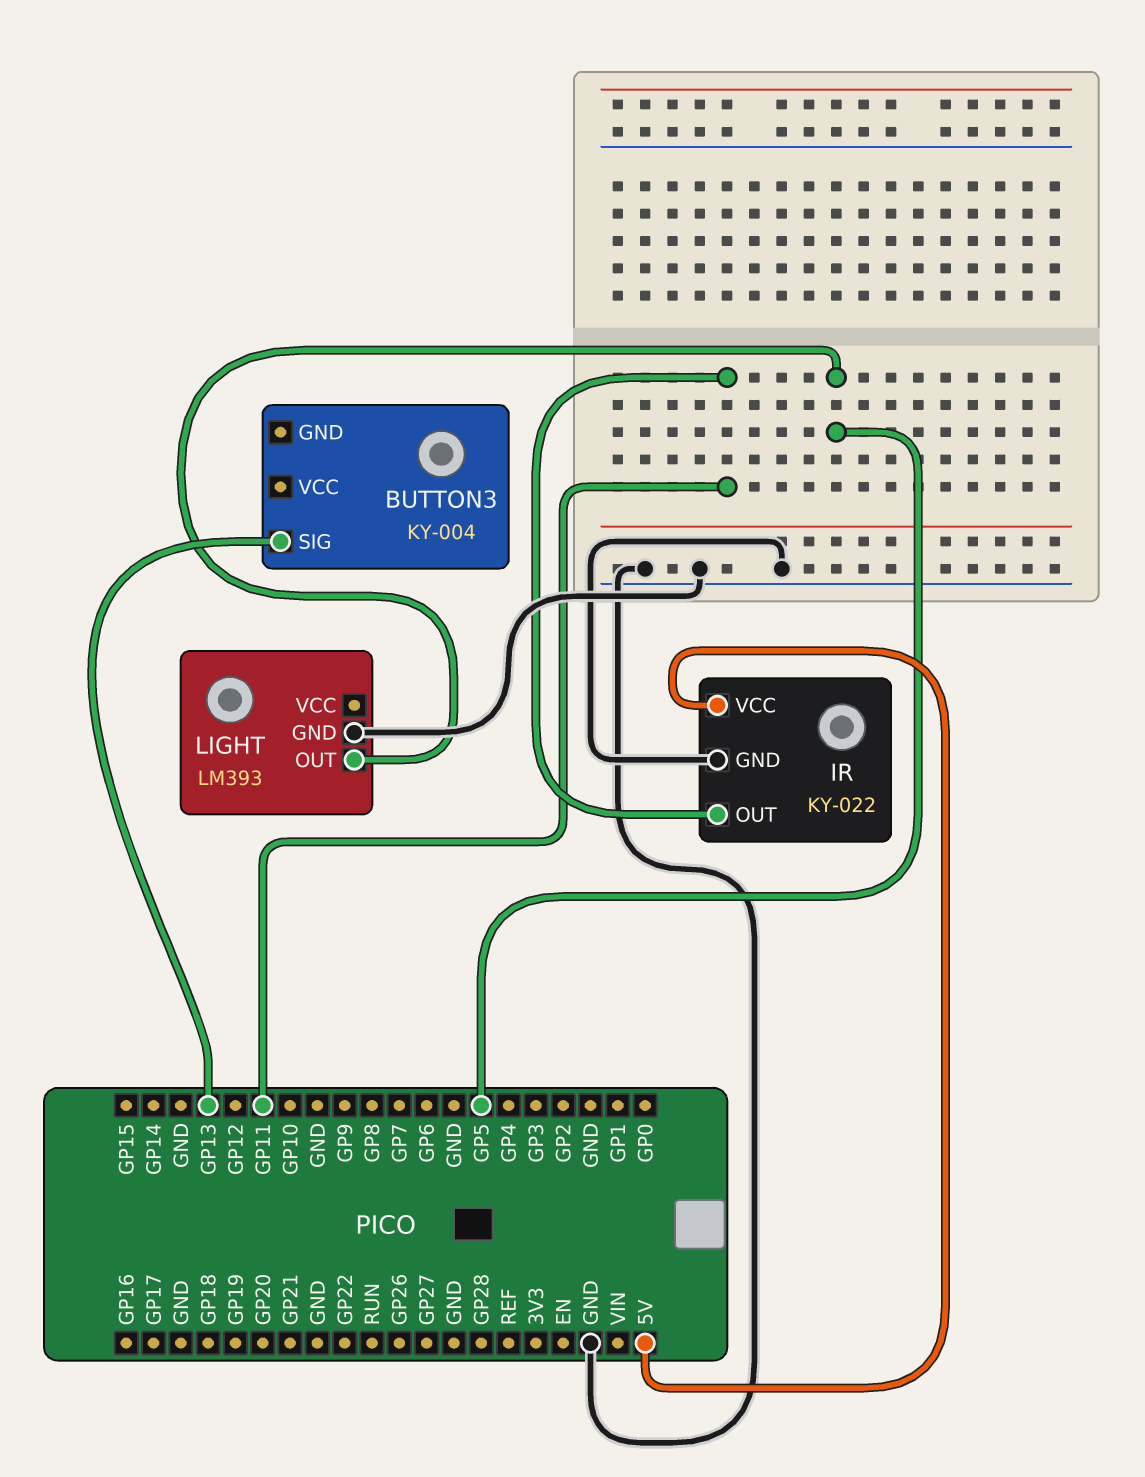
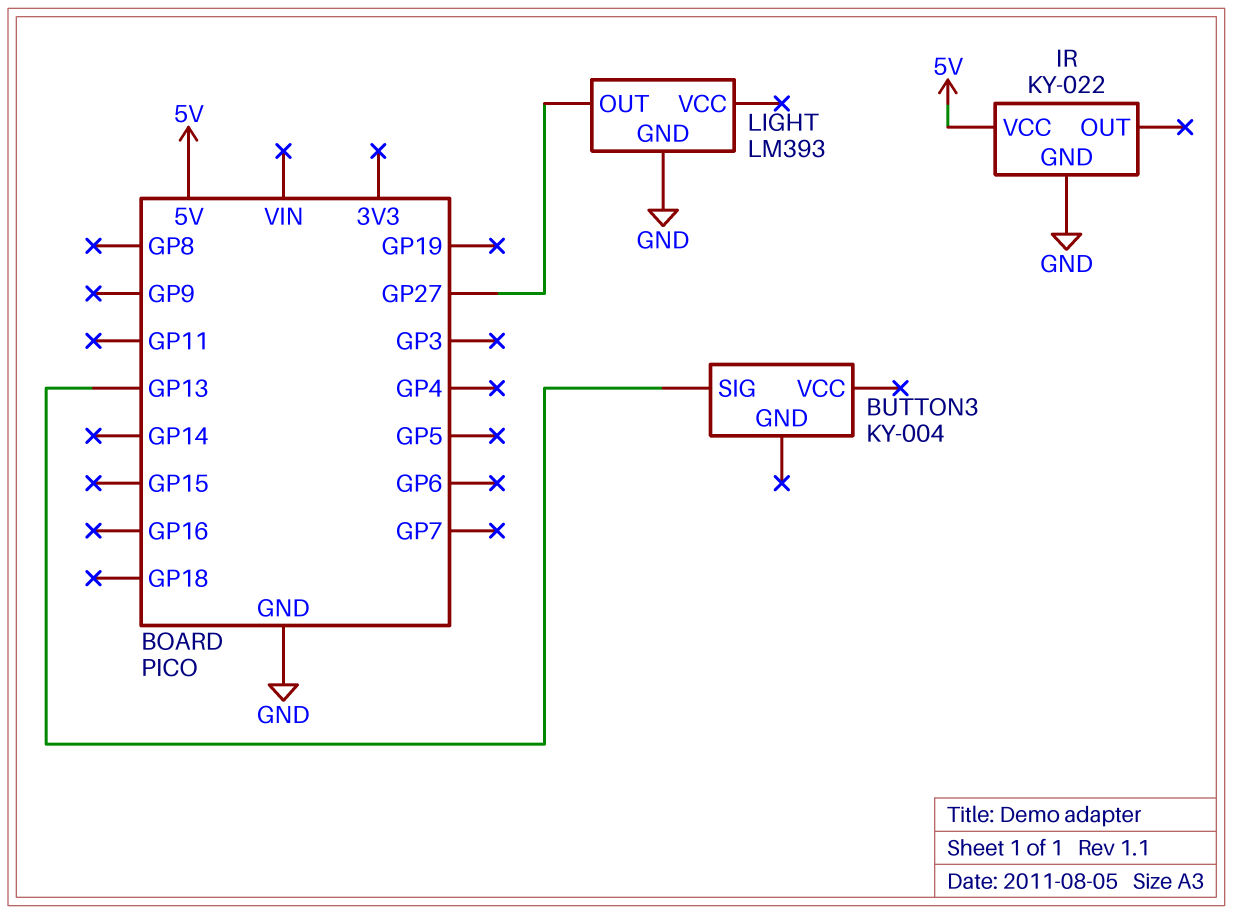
IR pin OUT: GP11 -> none
LIGHT pin OUT: GP5 -> GP27

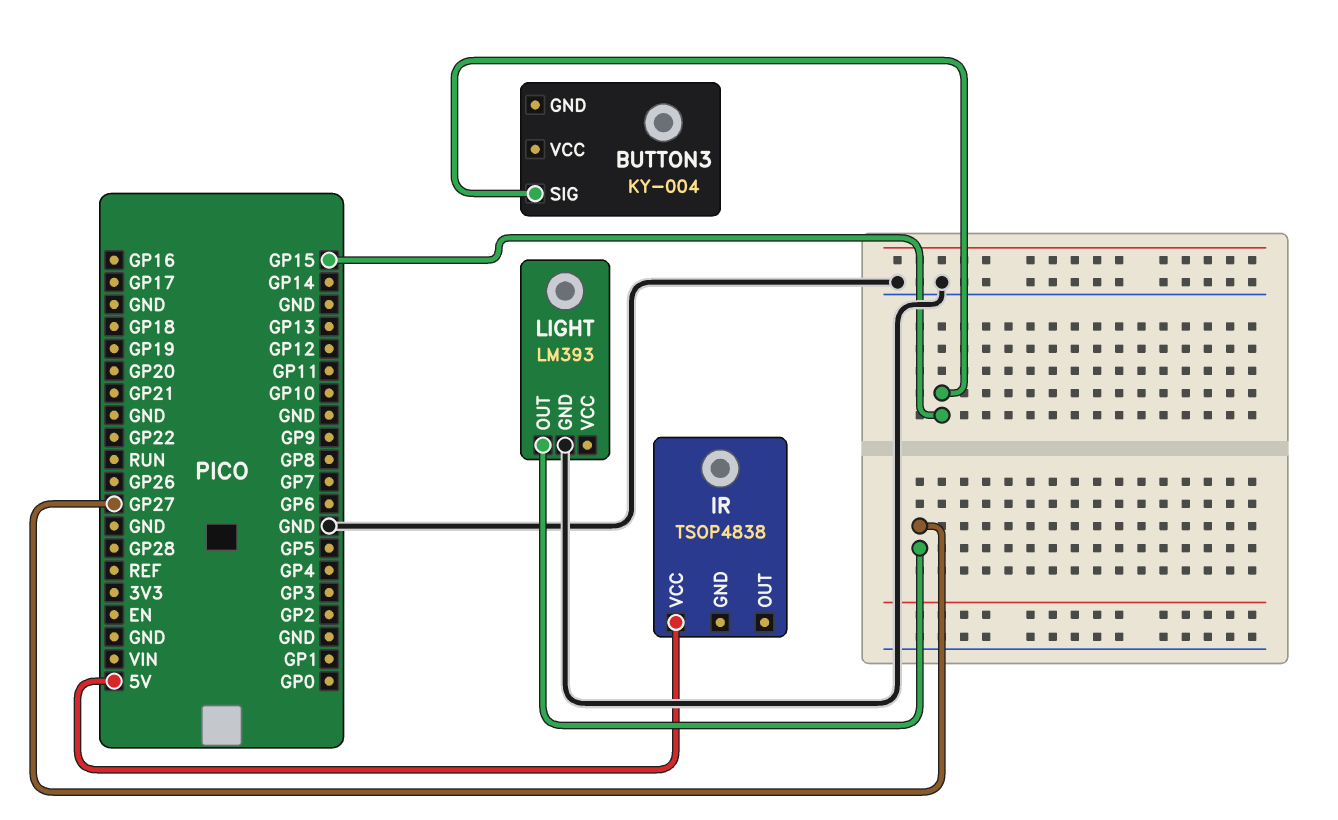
BUTTON3 pin SIG: GP13 -> GP15
IR: KY-022 -> TSOP4838
IR pin GND: GND -> none

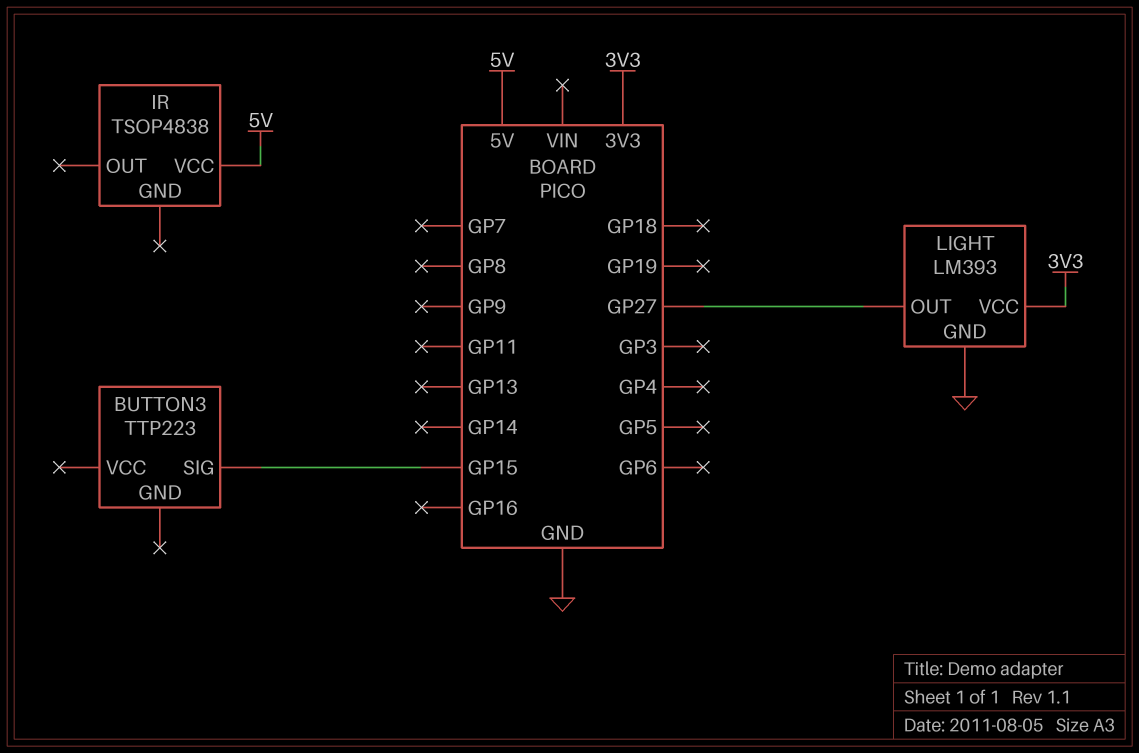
BUTTON3: KY-004 -> TTP223
LIGHT pin VCC: none -> 3V3

